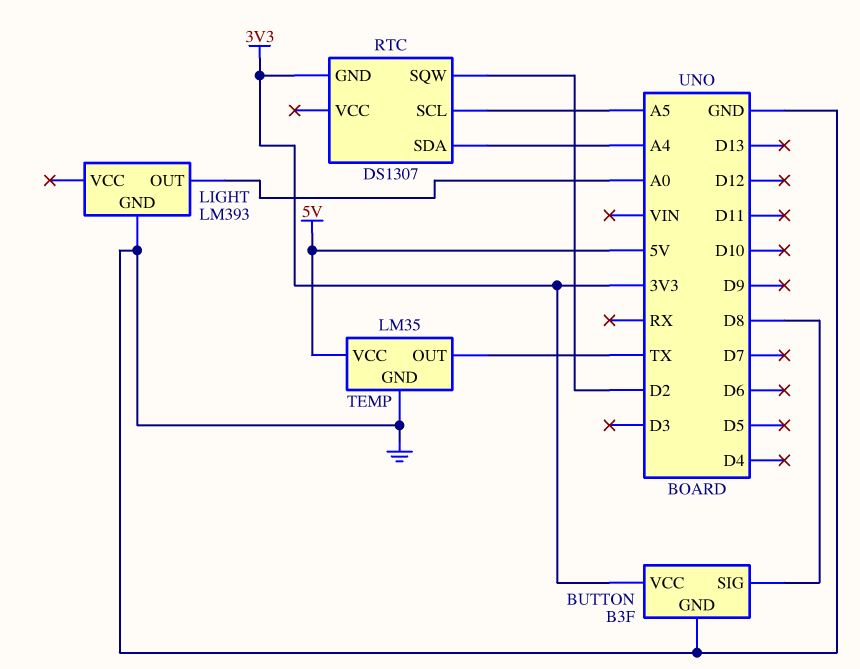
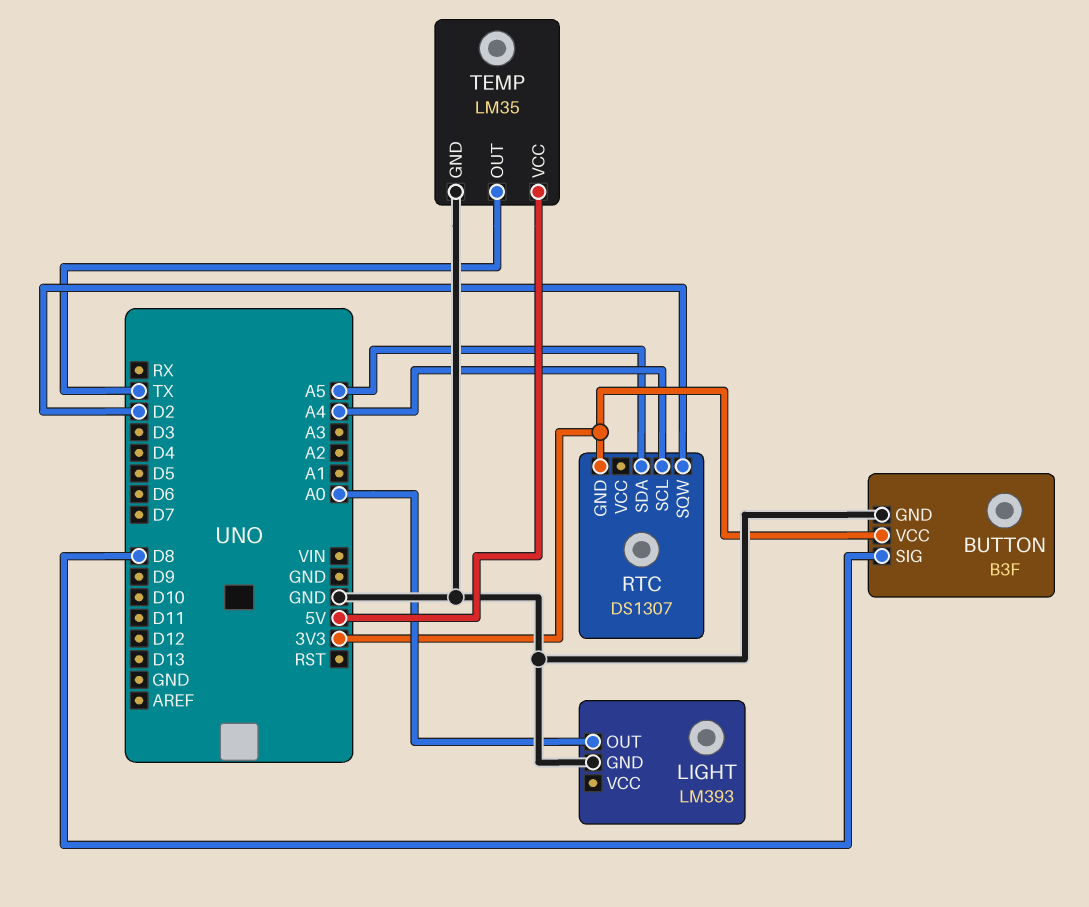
RTC pin SCL: A5 -> A4
RTC pin SDA: A4 -> A5

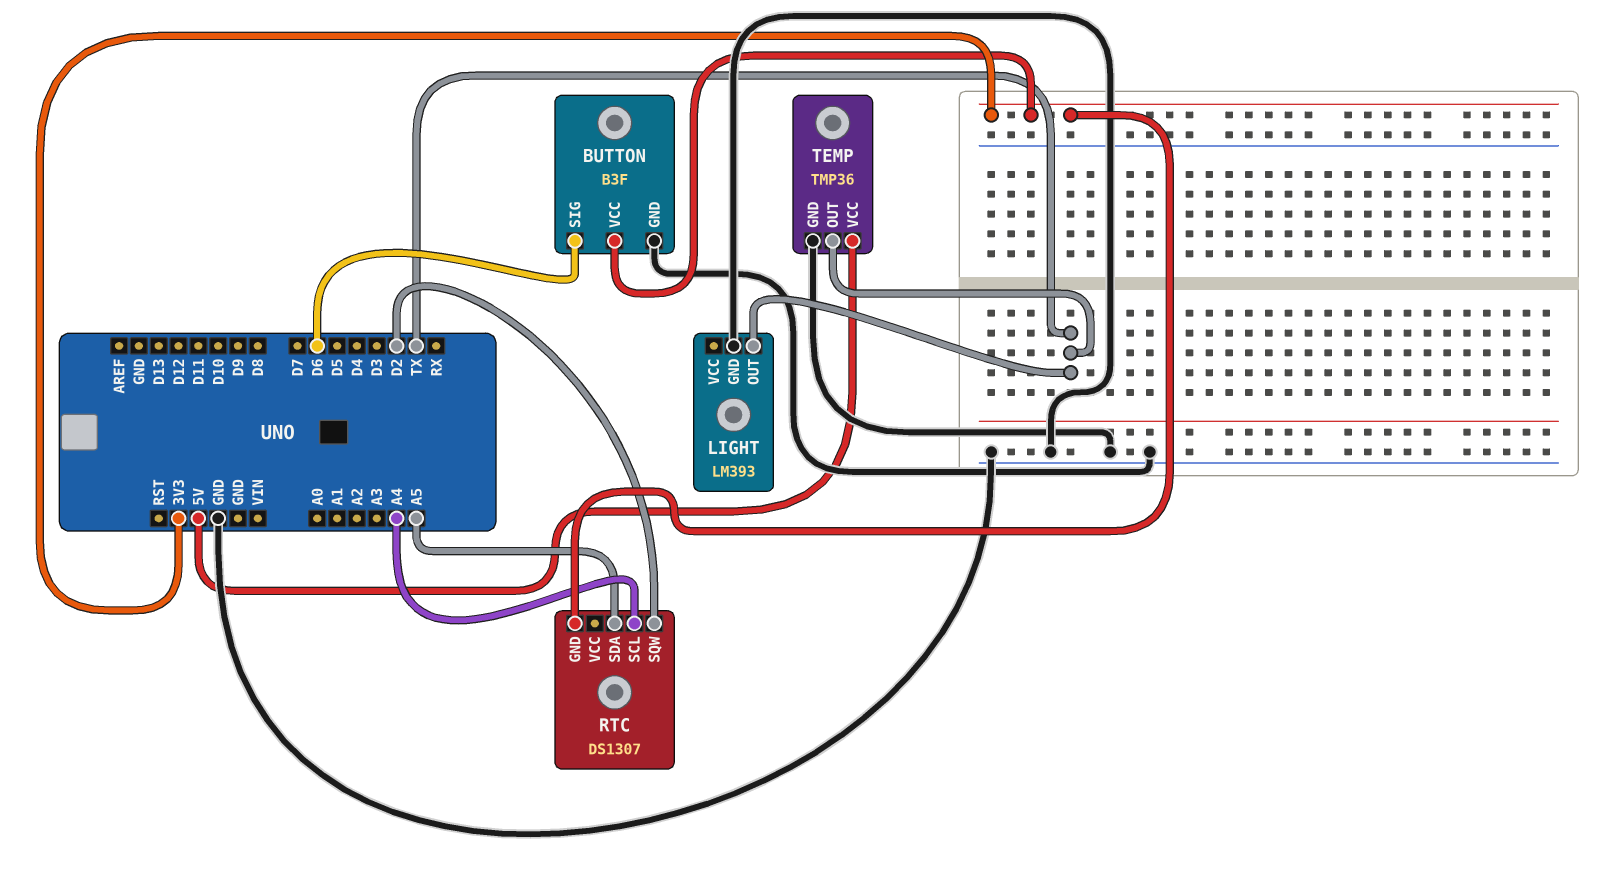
BUTTON pin SIG: D8 -> D6
LIGHT pin OUT: A0 -> TX
TEMP: LM35 -> TMP36

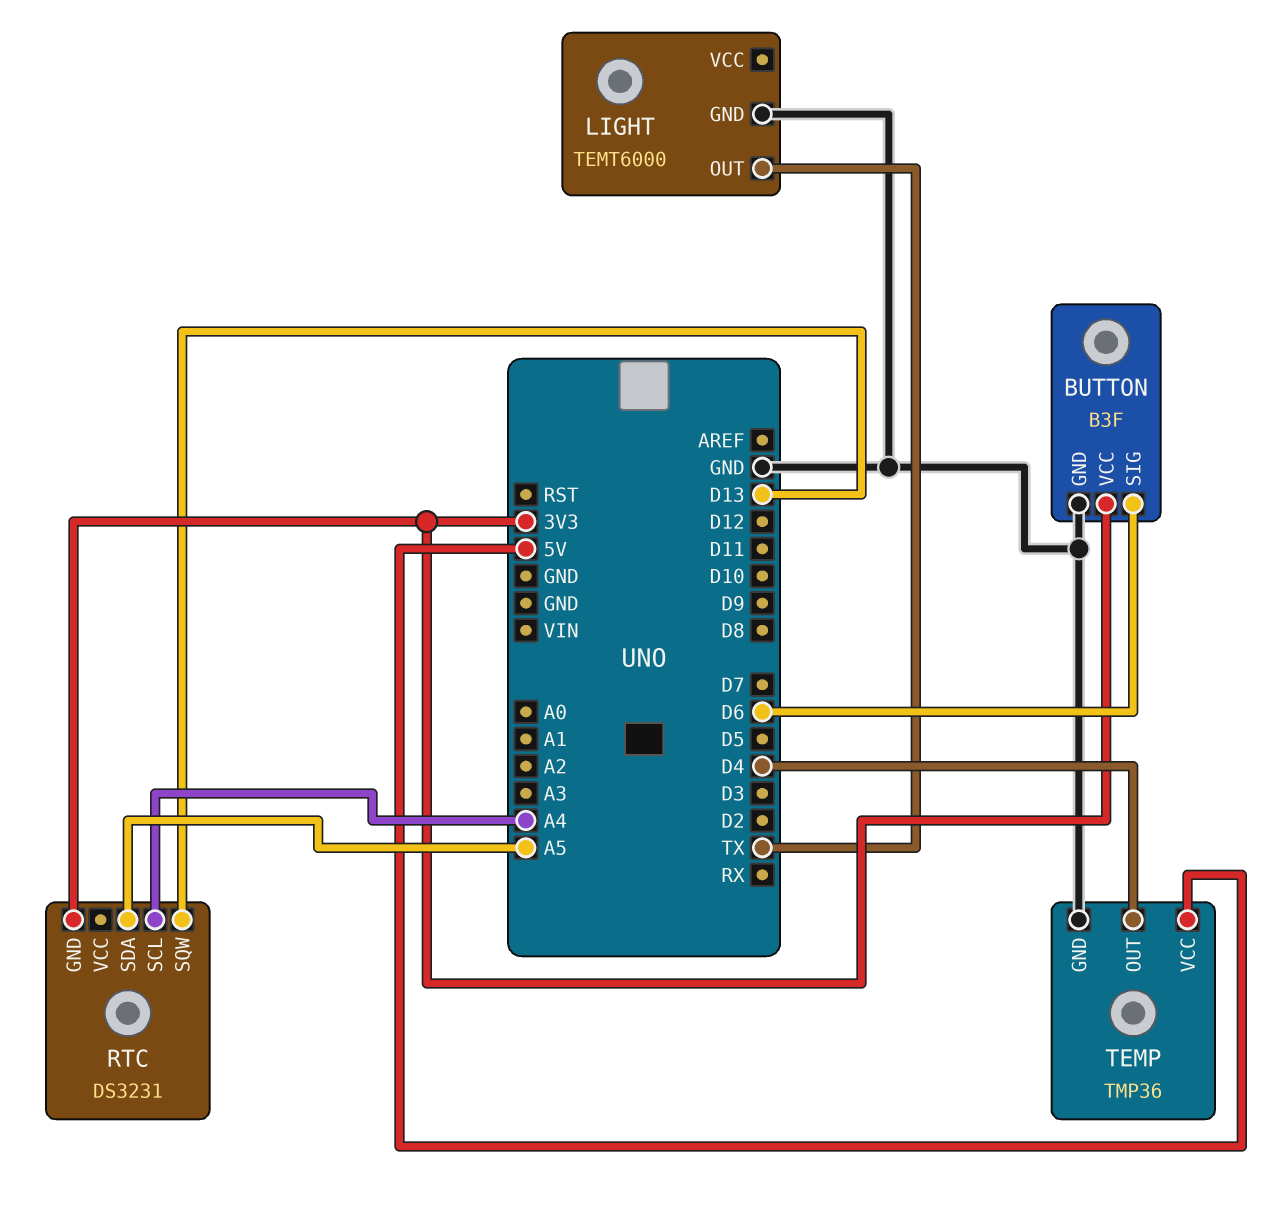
LIGHT: LM393 -> TEMT6000
RTC: DS1307 -> DS3231
RTC pin SQW: D2 -> D13
TEMP pin OUT: TX -> D4

